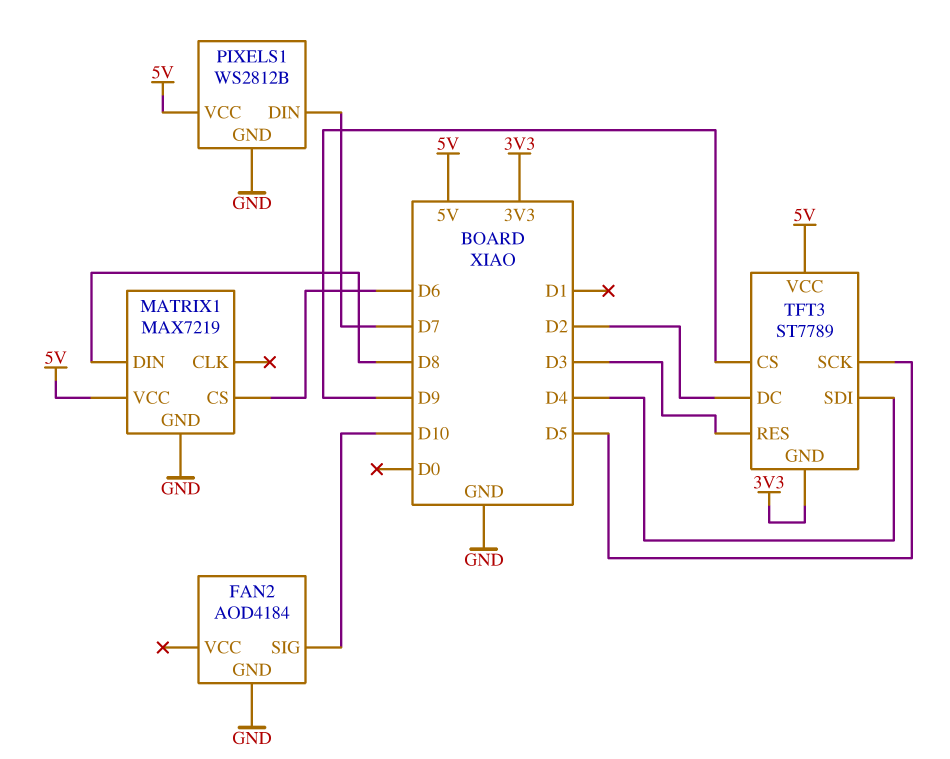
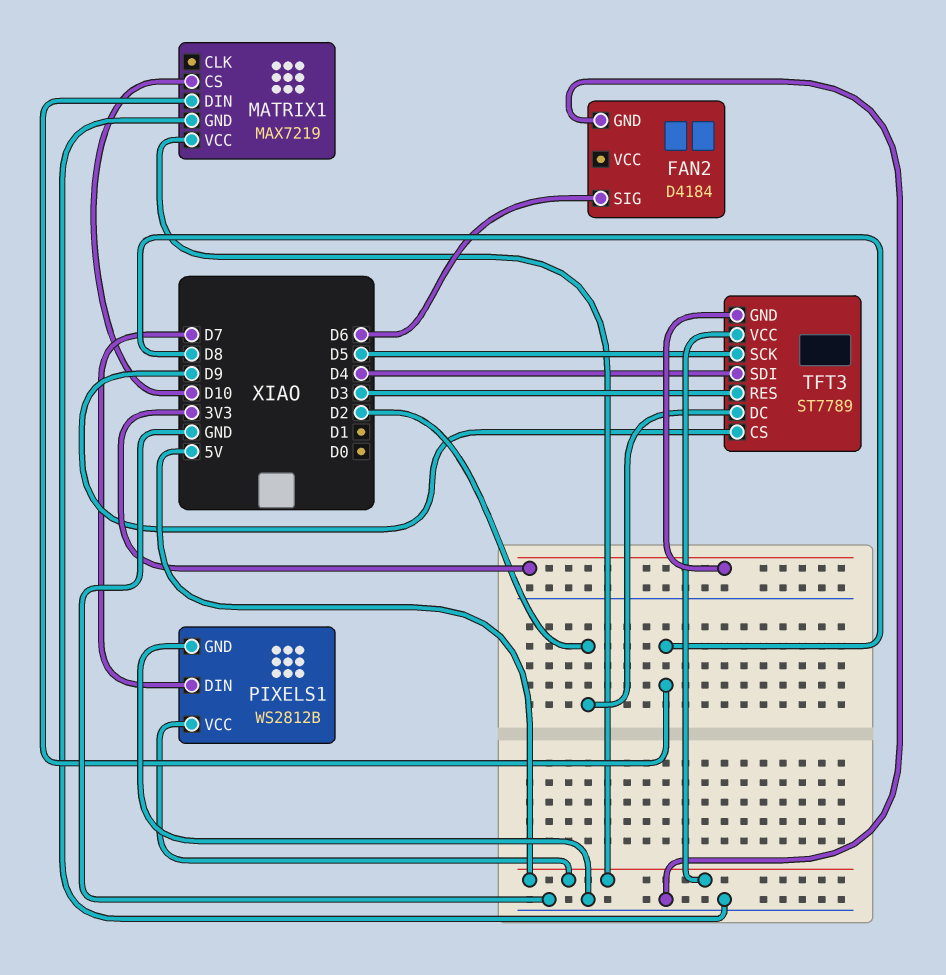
FAN2: AOD4184 -> D4184
FAN2 pin SIG: D10 -> D6
MATRIX1 pin CS: D6 -> D10

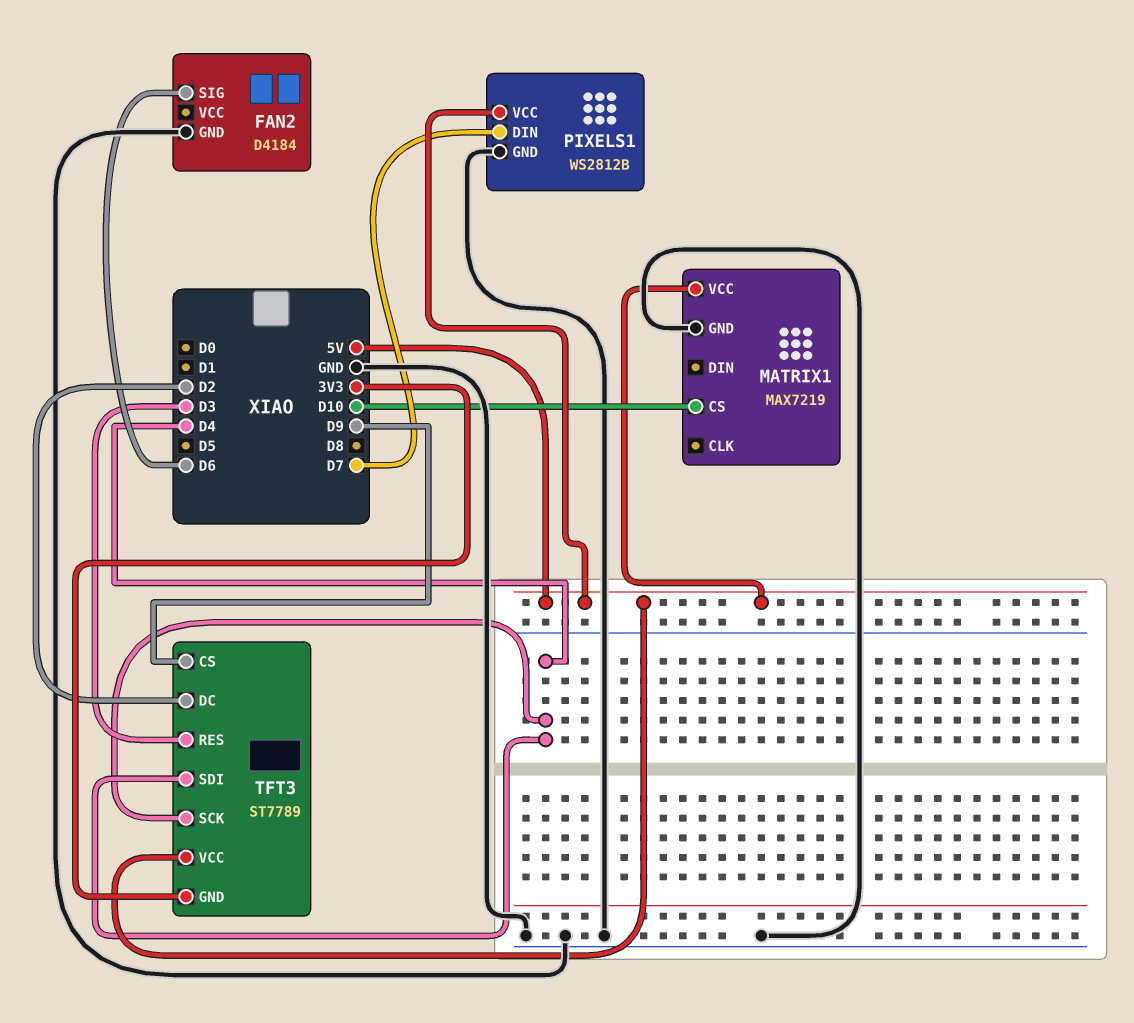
MATRIX1 pin DIN: D8 -> none
TFT3 pin SCK: D5 -> D4

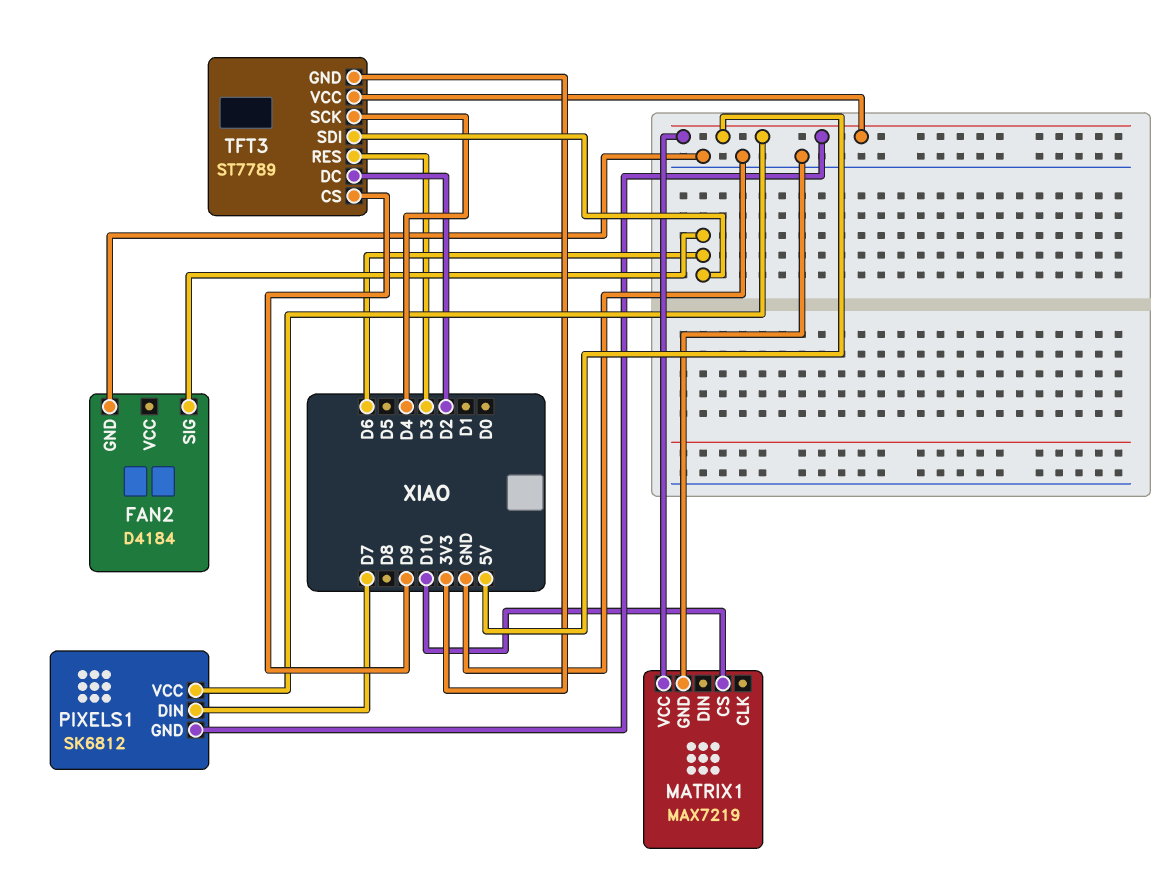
PIXELS1: WS2812B -> SK6812
PIXELS1 pin GND: GND -> 5V
TFT3 pin SDI: D4 -> D6

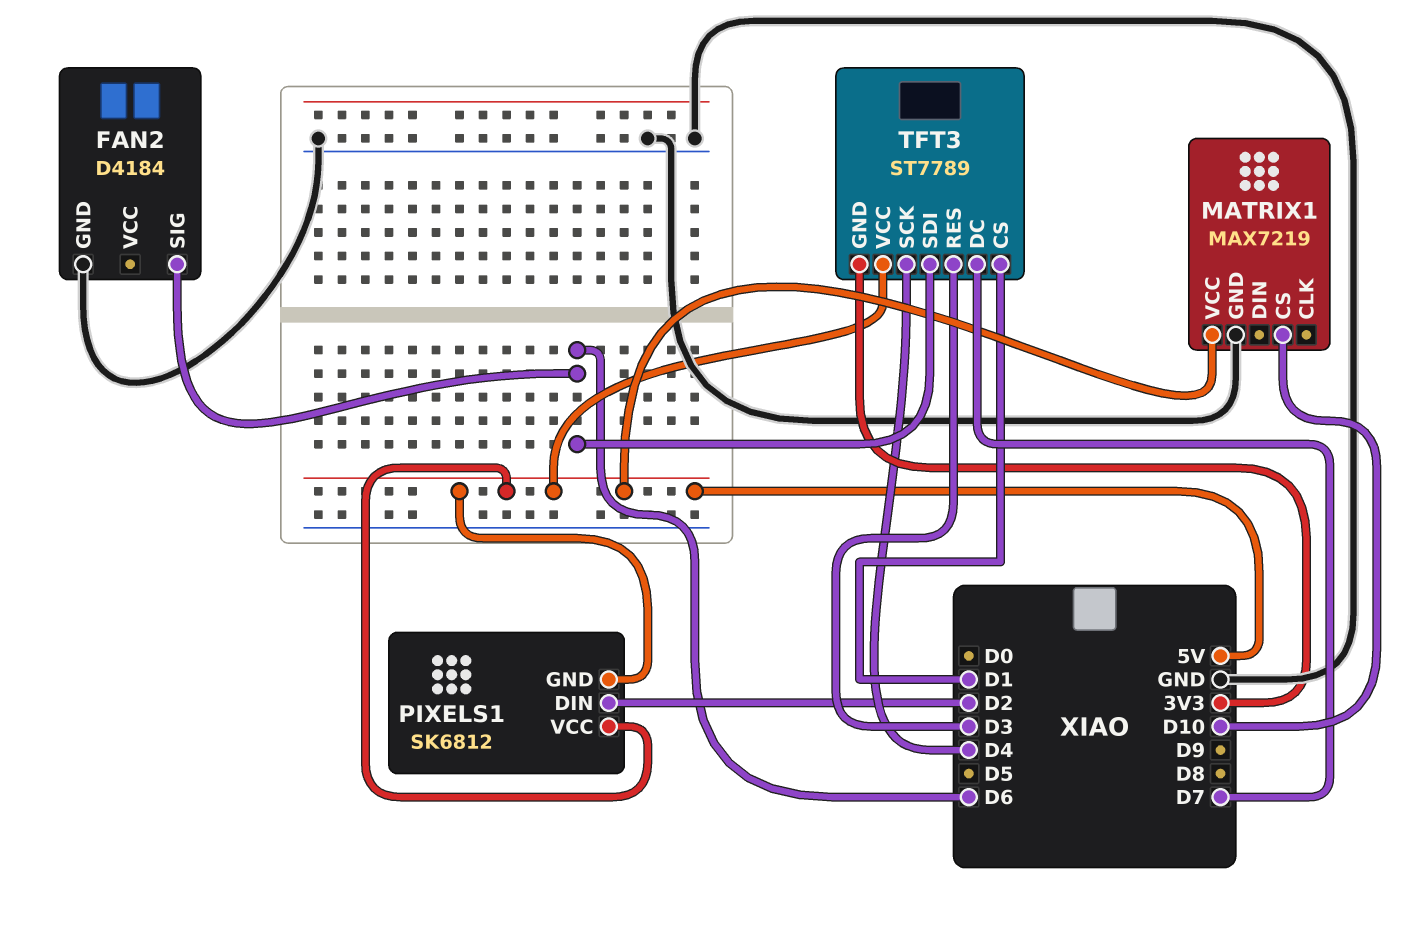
PIXELS1 pin DIN: D7 -> D2
TFT3 pin CS: D9 -> D1
TFT3 pin DC: D2 -> D7

